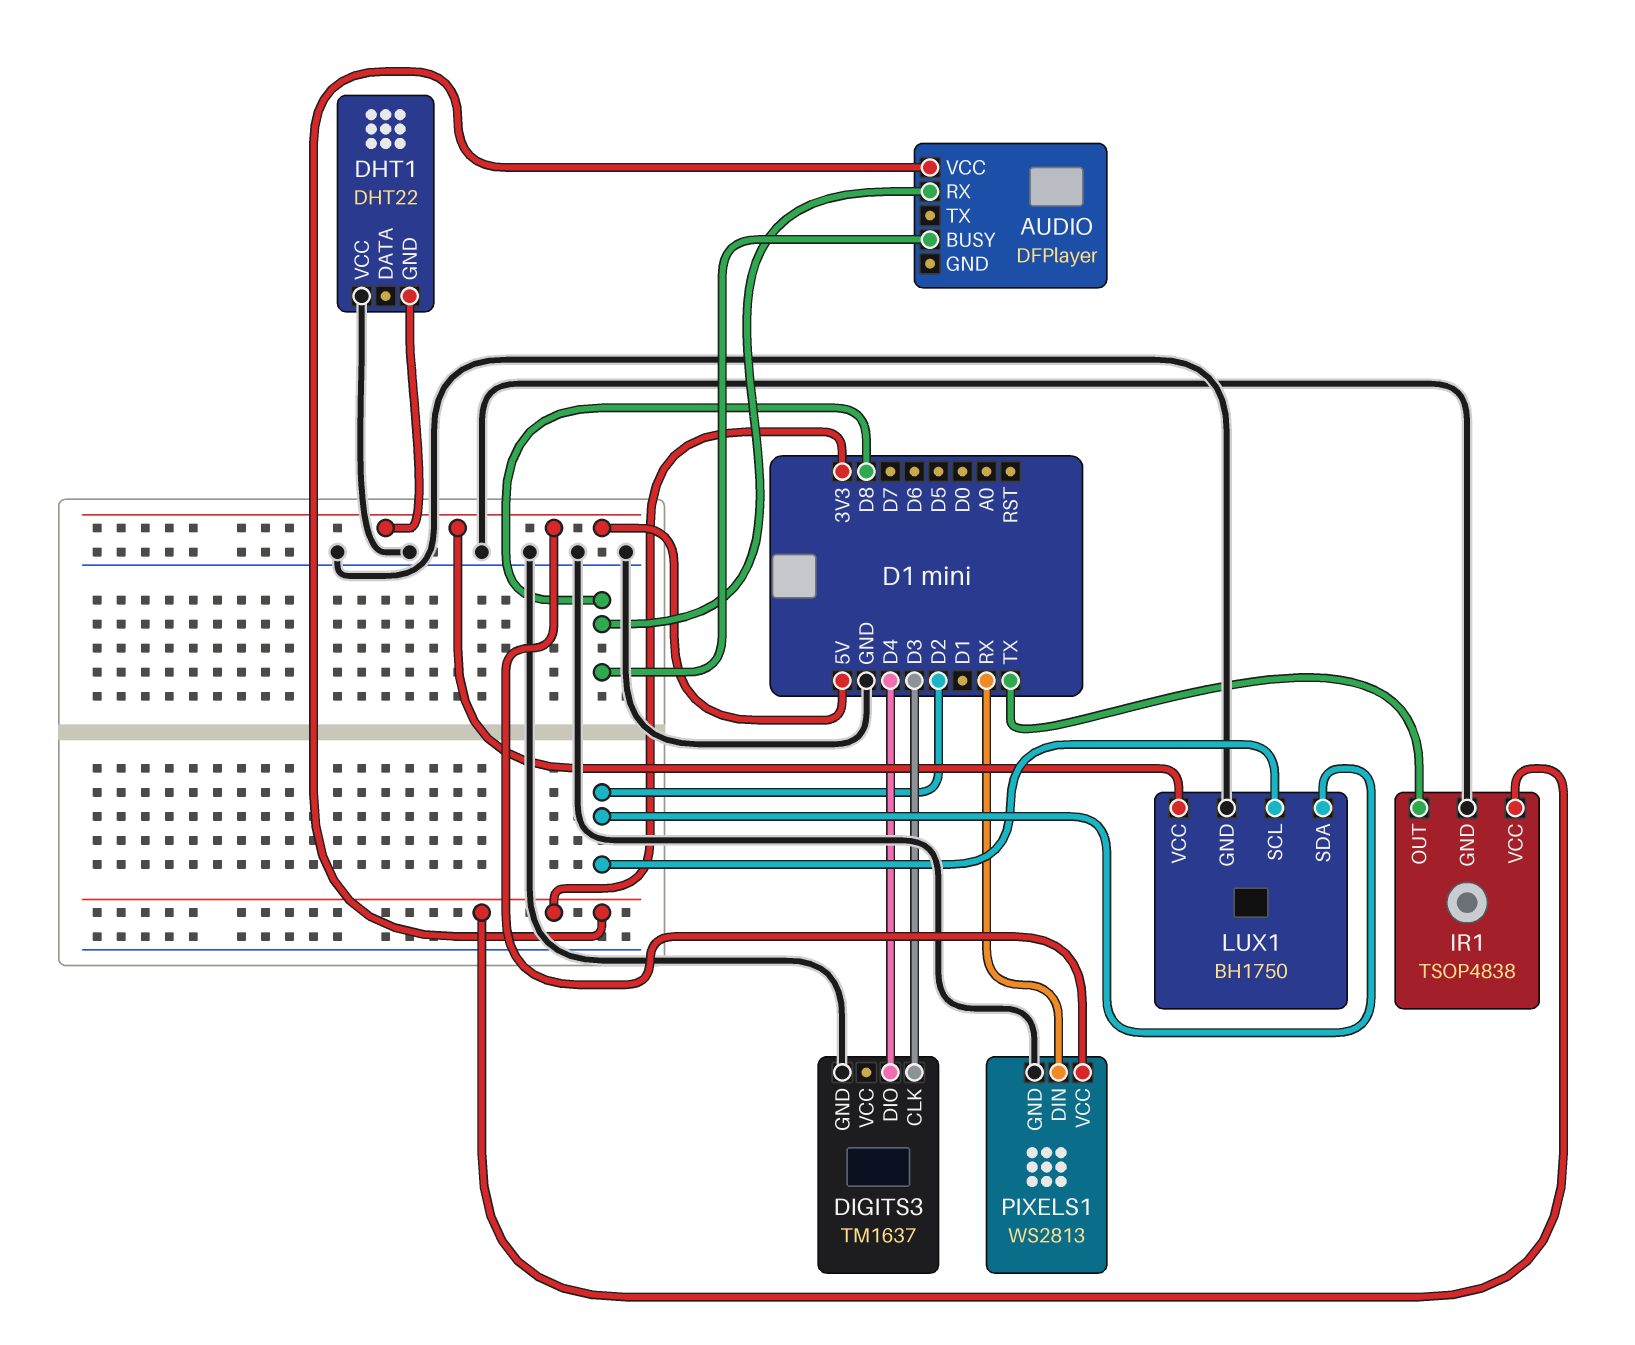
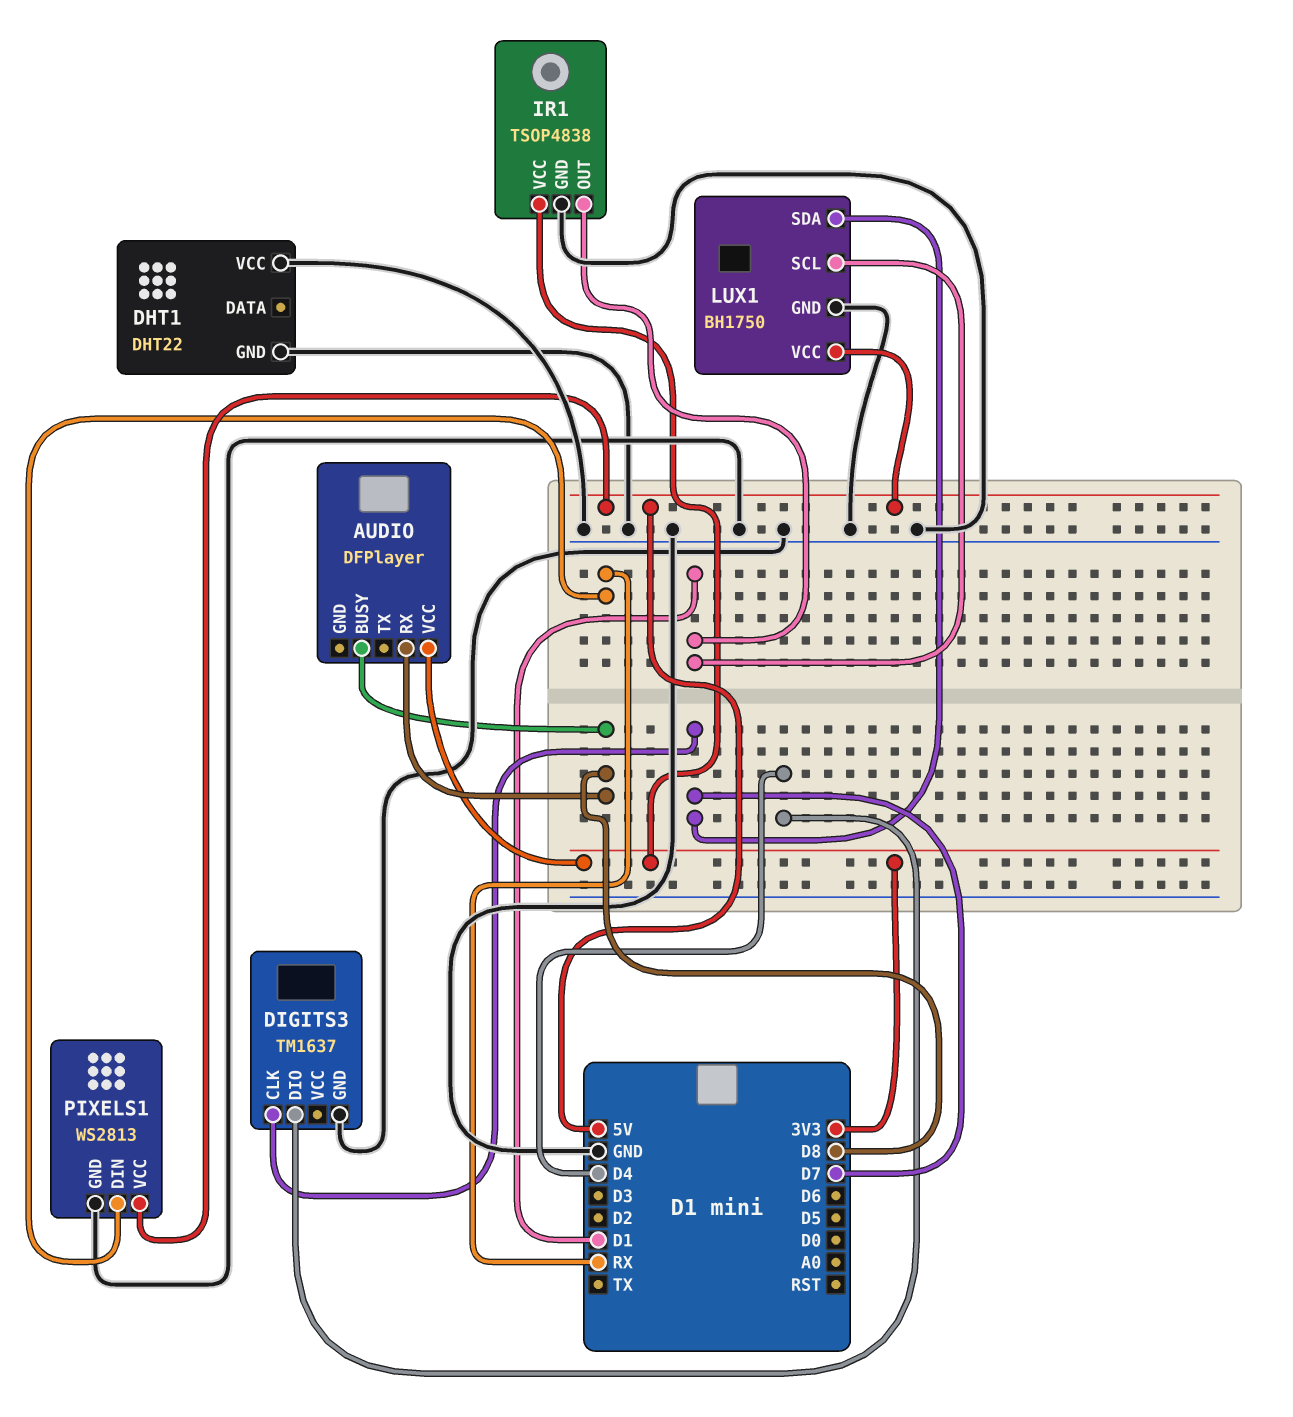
DHT1 pin GND: 5V -> GND
DIGITS3 pin CLK: D3 -> D7
IR1 pin OUT: TX -> D1
LUX1 pin SCL: D2 -> D1
LUX1 pin SDA: D2 -> D7

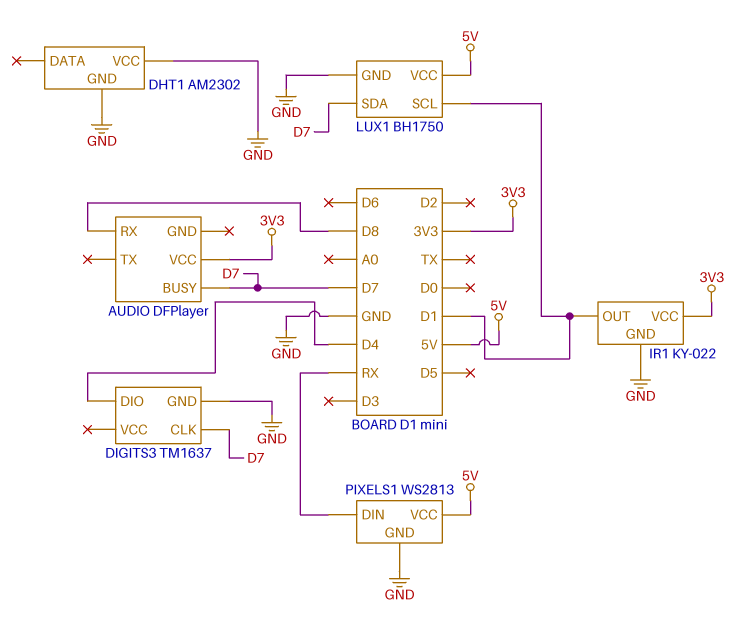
AUDIO pin BUSY: D8 -> D7
DHT1: DHT22 -> AM2302
IR1: TSOP4838 -> KY-022

